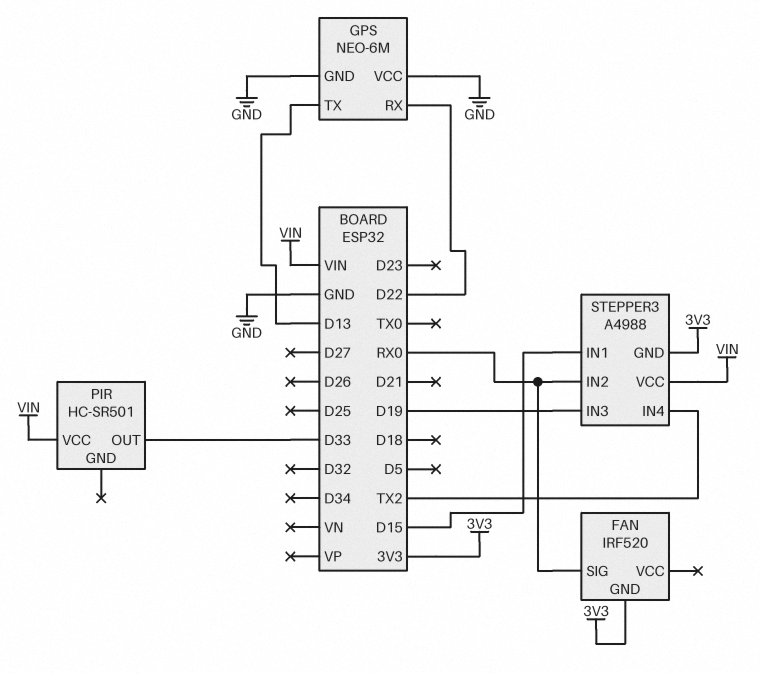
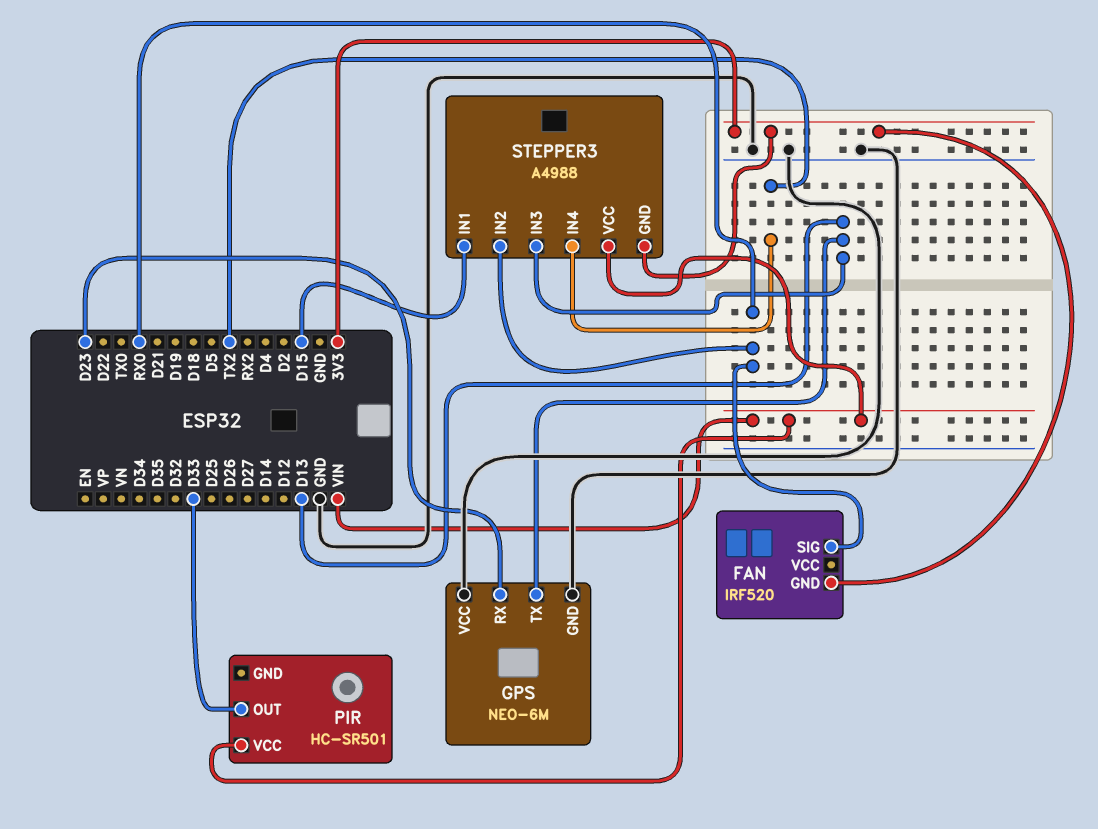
GPS pin RX: D22 -> D23
STEPPER3 pin IN3: D19 -> D13

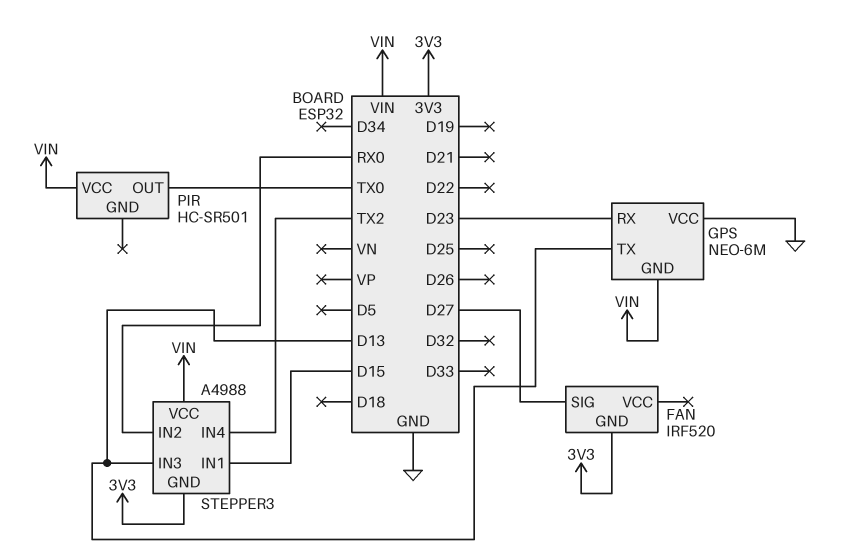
FAN pin SIG: RX0 -> D27
GPS pin GND: GND -> VIN
PIR pin OUT: D33 -> TX0

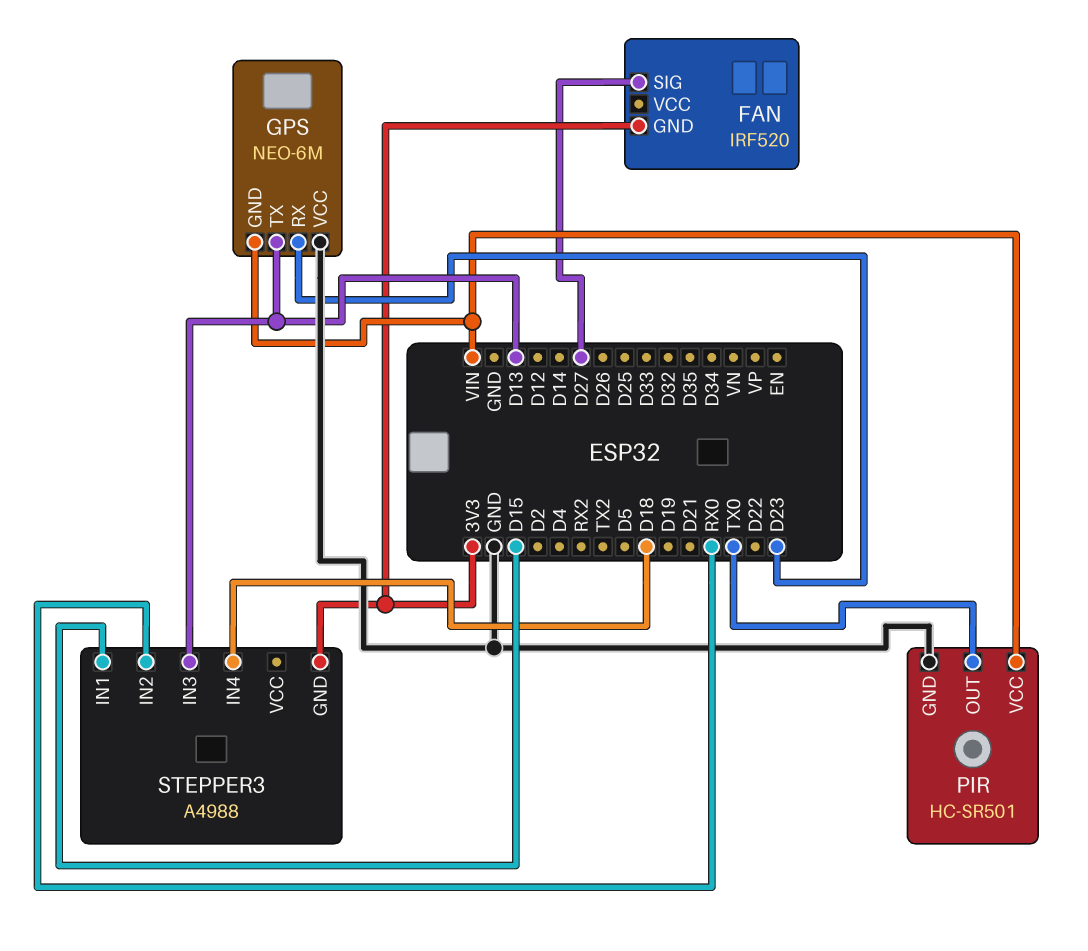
PIR pin GND: none -> GND
STEPPER3 pin IN4: TX2 -> D18
STEPPER3 pin VCC: VIN -> none

